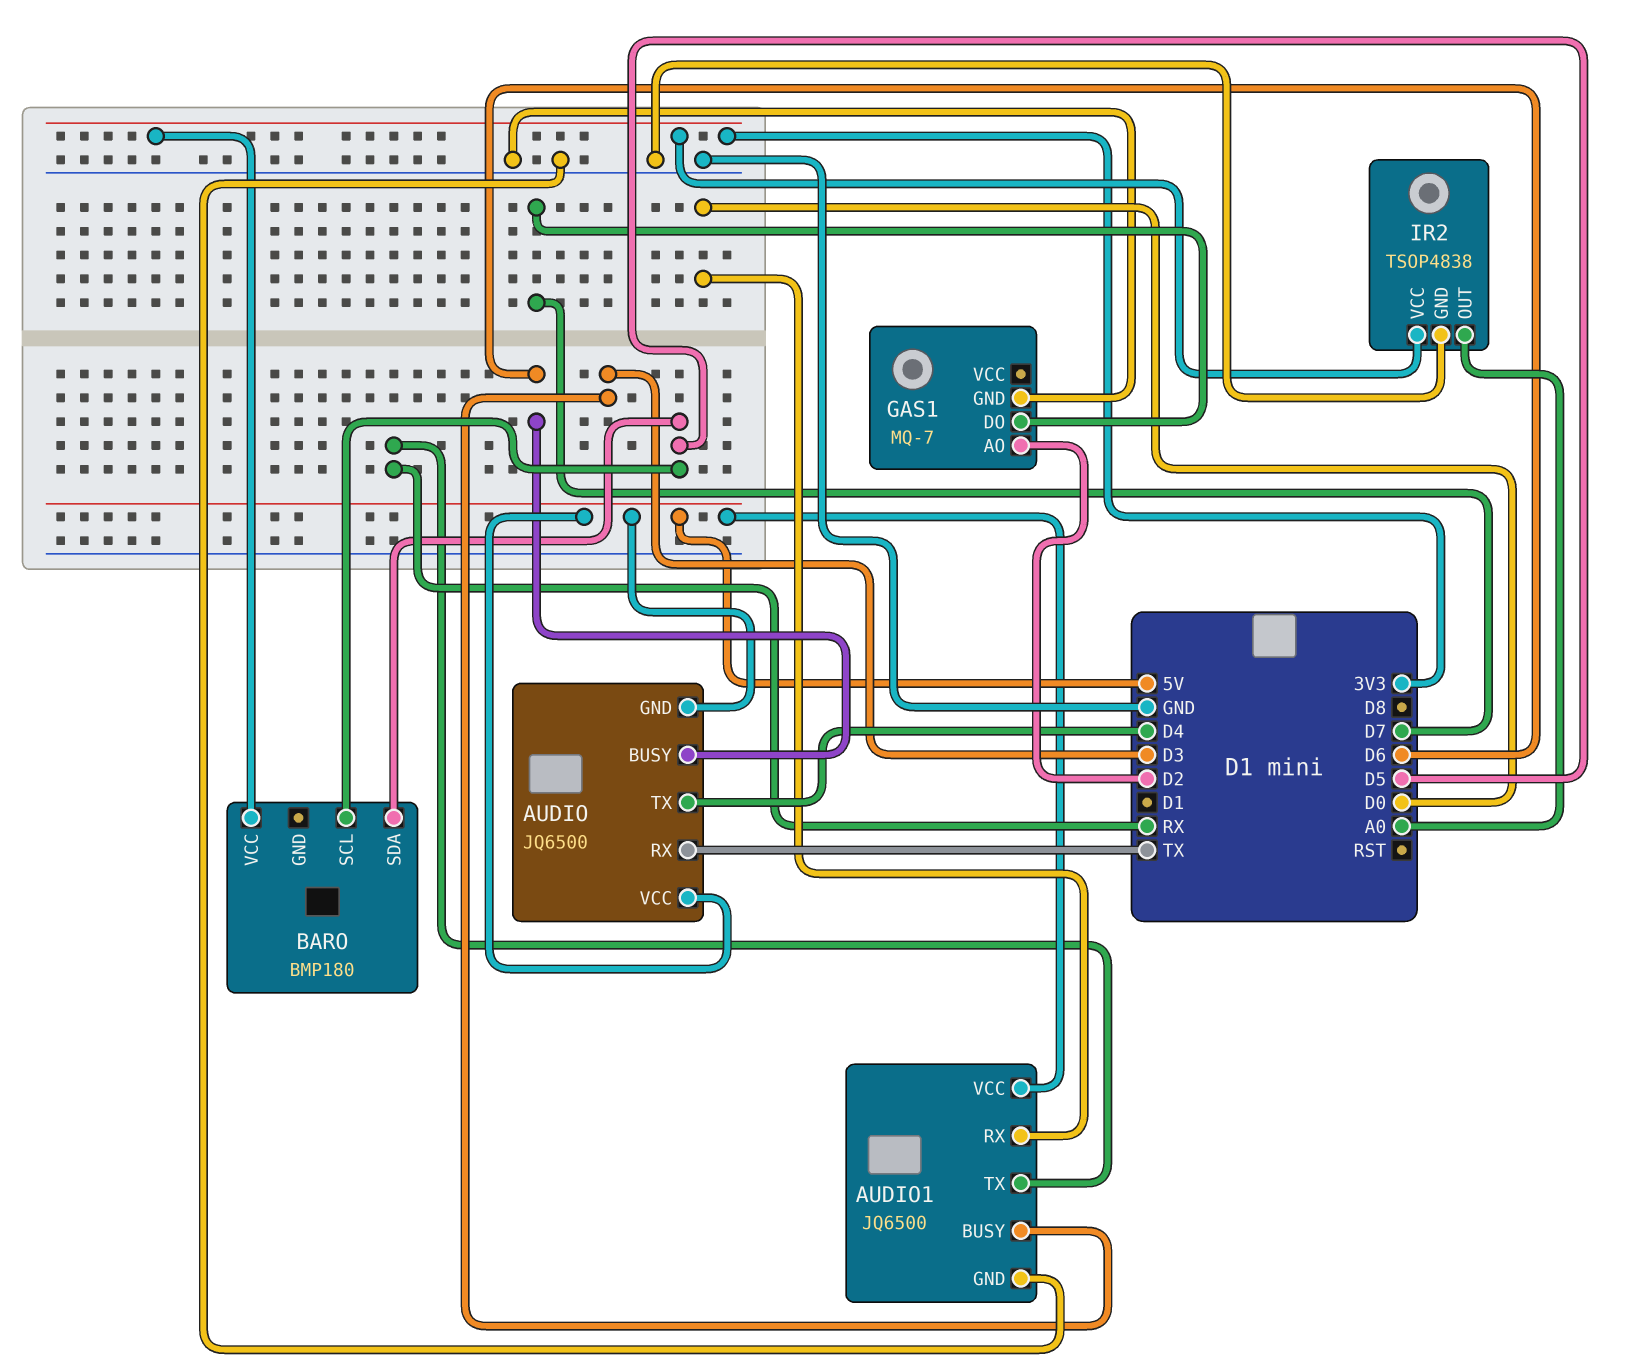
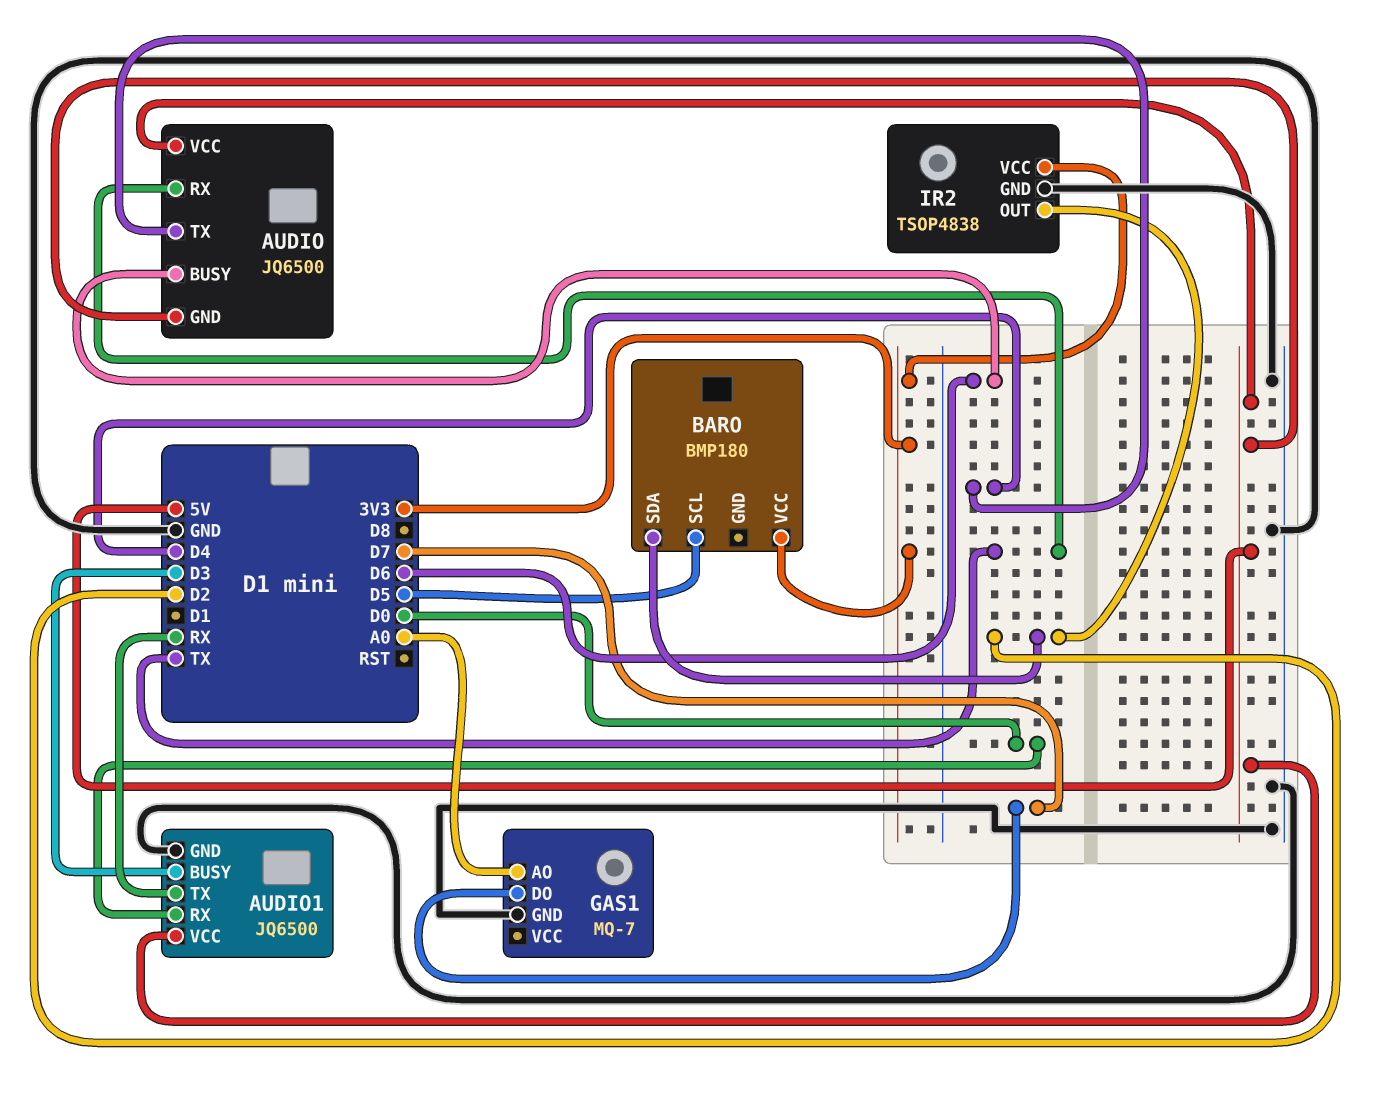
BARO pin SDA: D5 -> D2
GAS1 pin AO: D2 -> A0
IR2 pin OUT: A0 -> D2

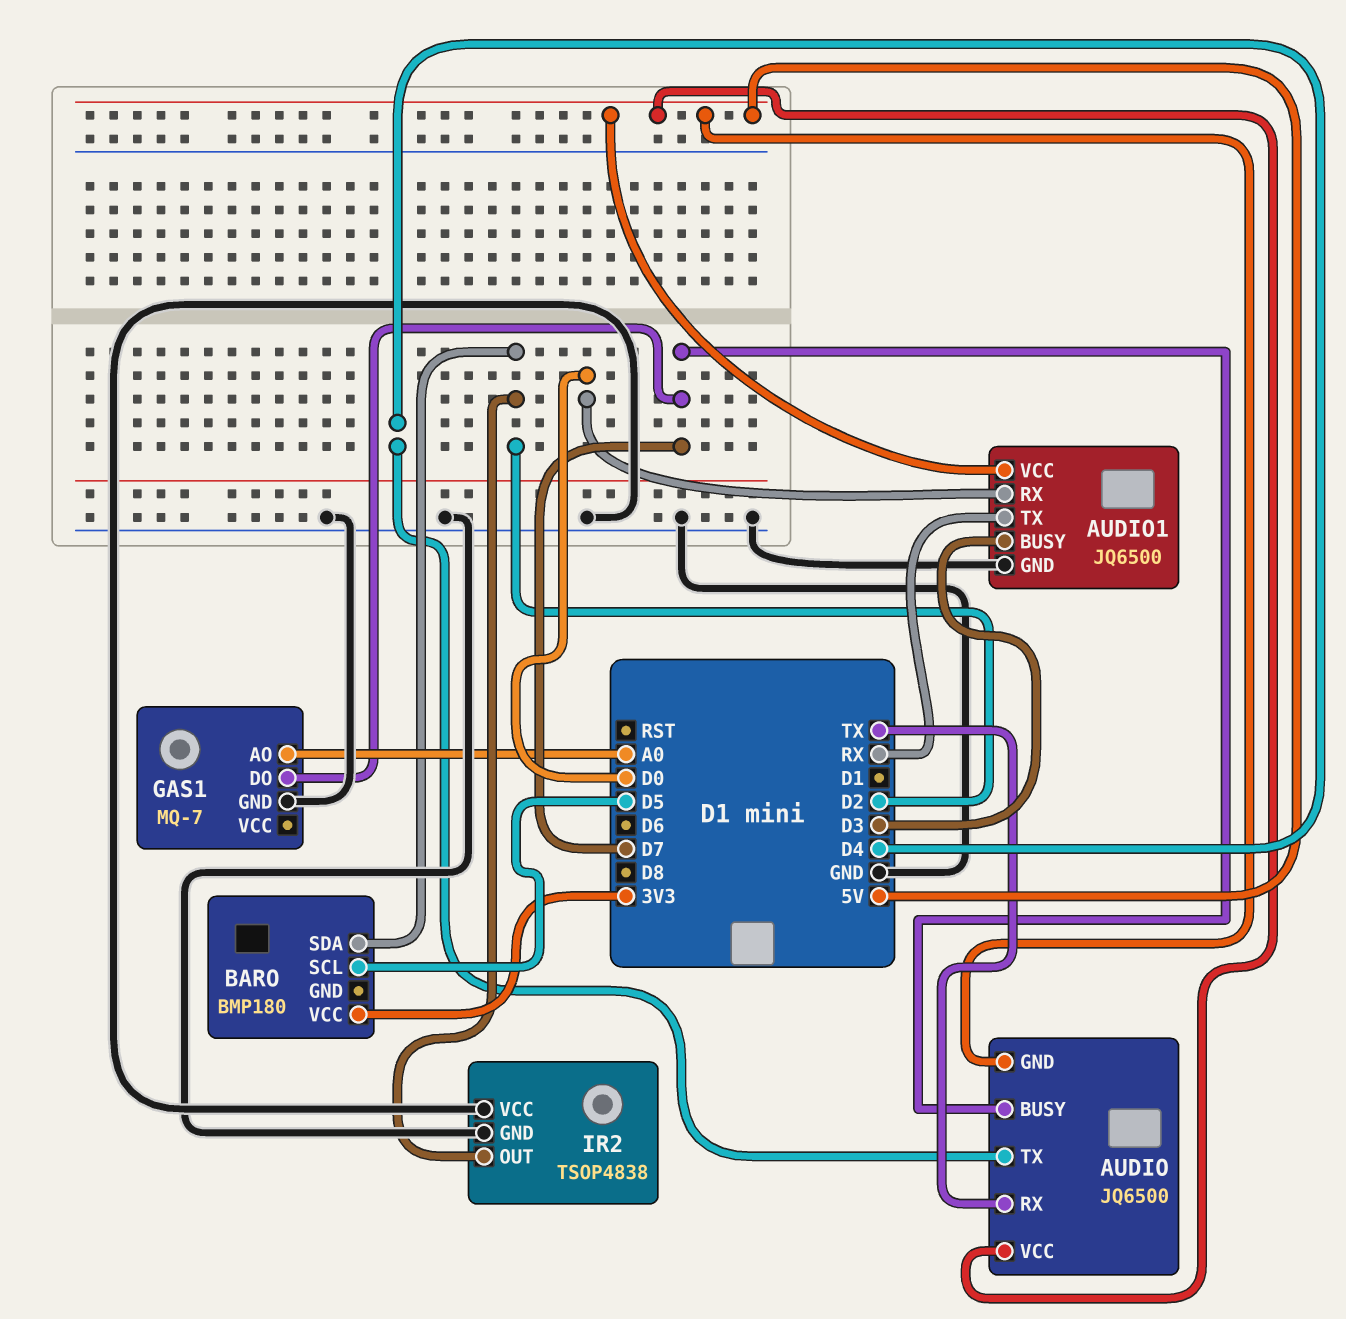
AUDIO pin BUSY: D6 -> D7
IR2 pin VCC: 3V3 -> GND

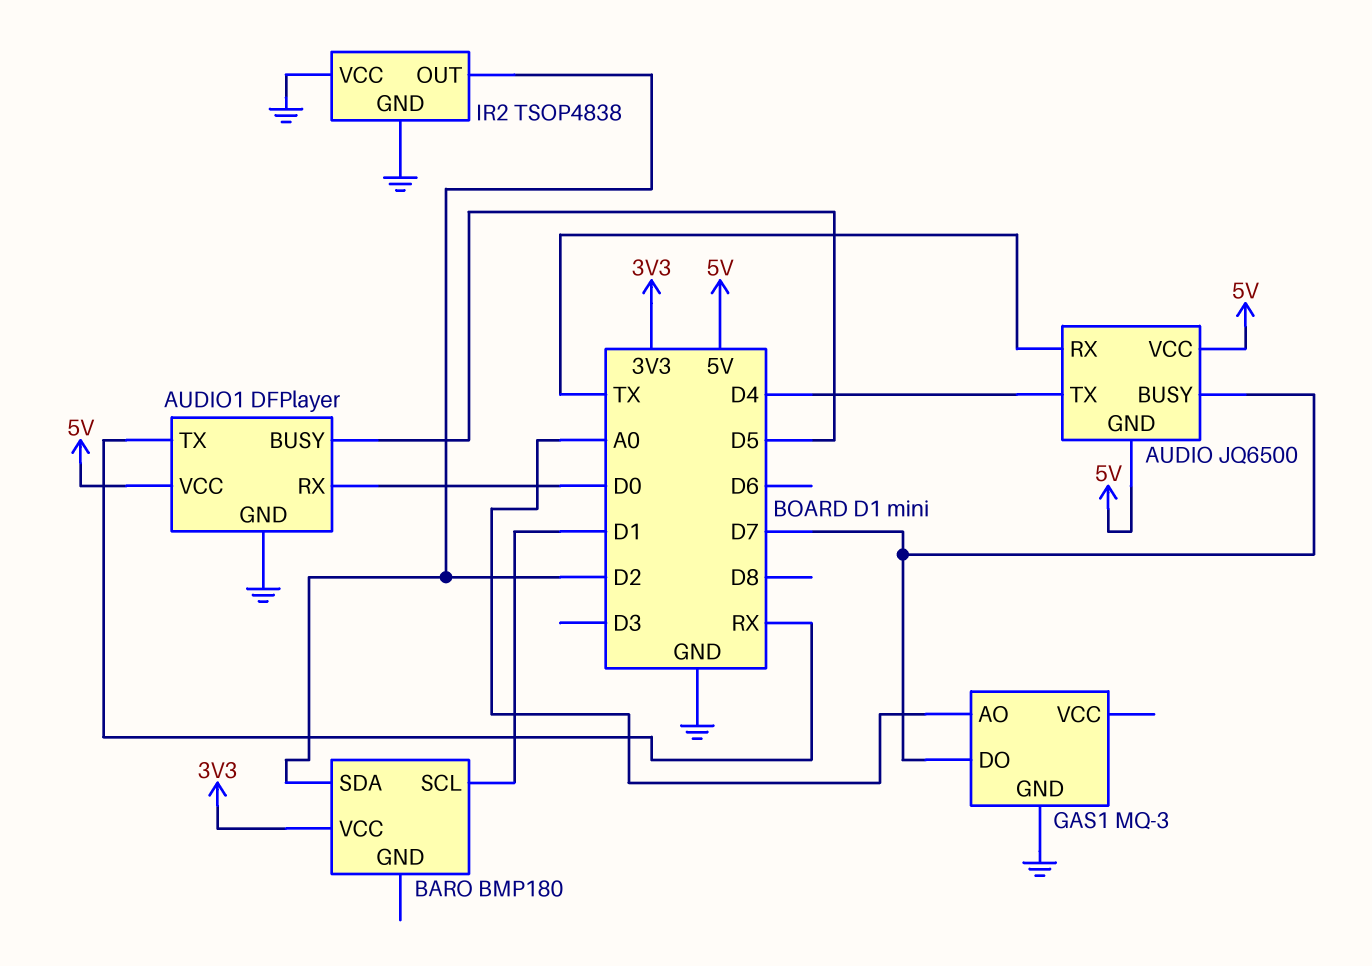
AUDIO1: JQ6500 -> DFPlayer
AUDIO1 pin BUSY: D3 -> D5
BARO pin SCL: D5 -> D1
GAS1: MQ-7 -> MQ-3

